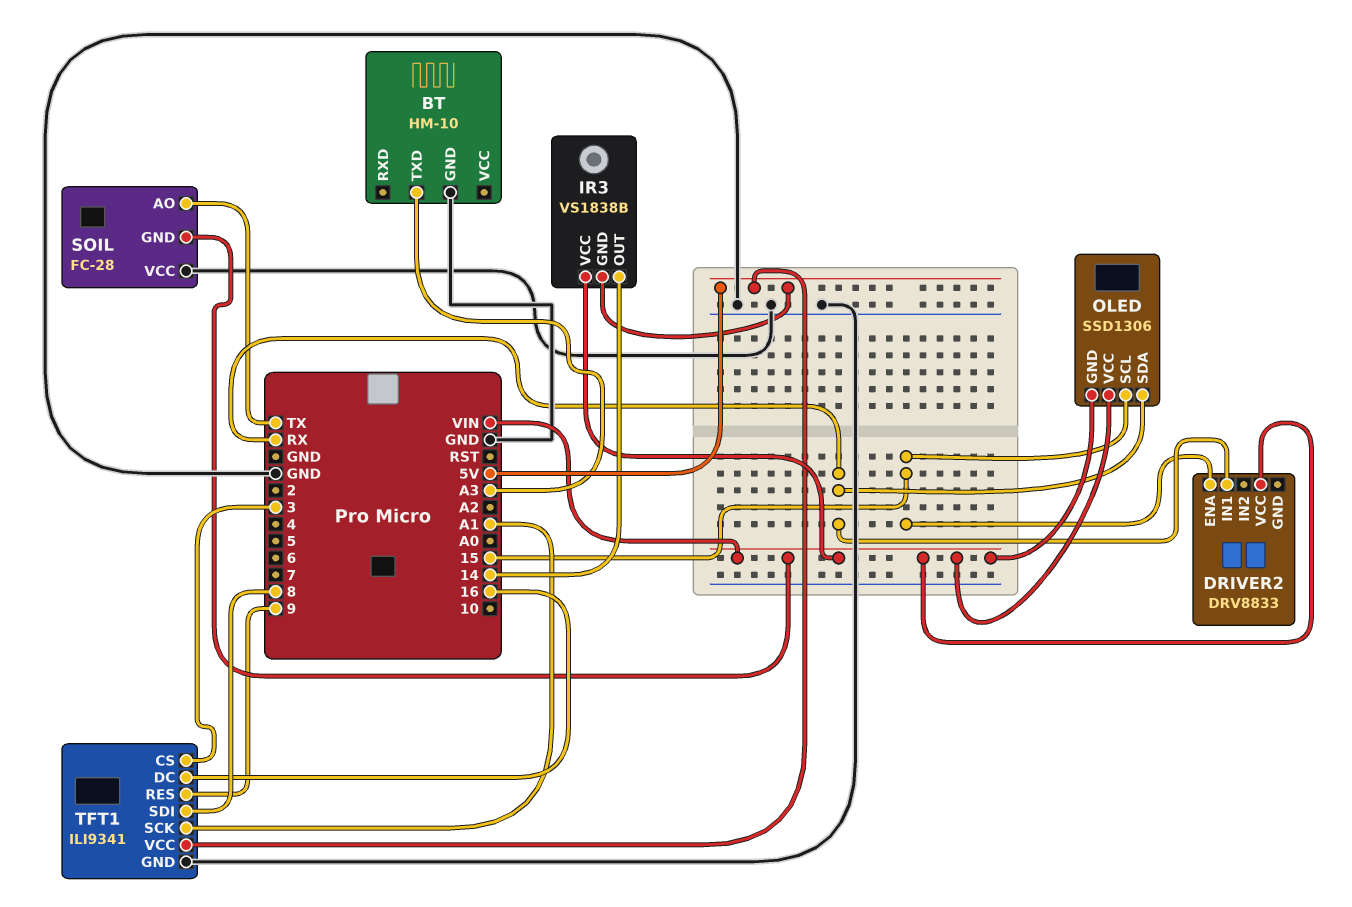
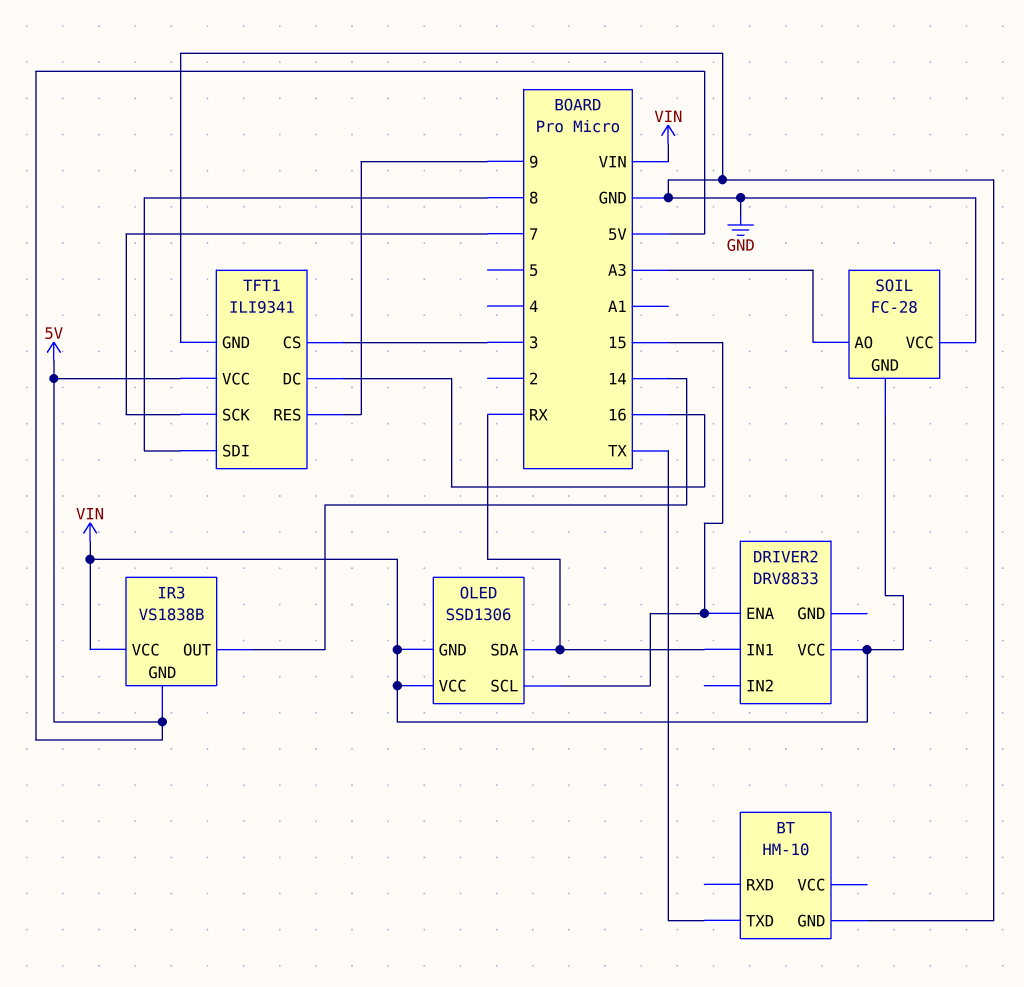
BT pin TXD: A3 -> TX
SOIL pin AO: TX -> A3
TFT1 pin SCK: A1 -> 7

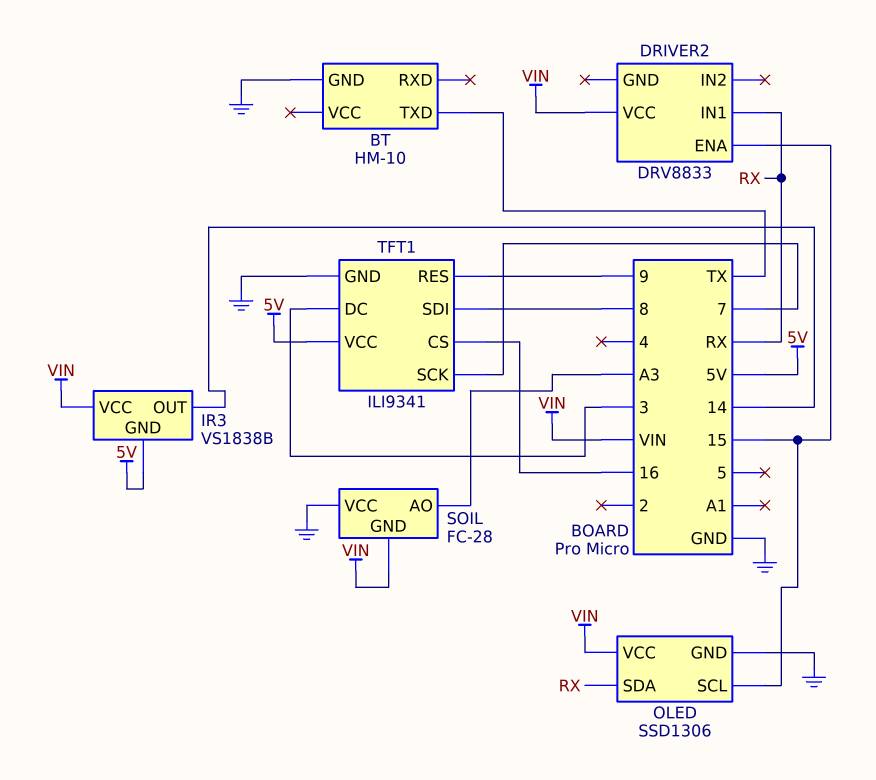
OLED pin GND: VIN -> GND
TFT1 pin CS: 3 -> 16
TFT1 pin DC: 16 -> 3

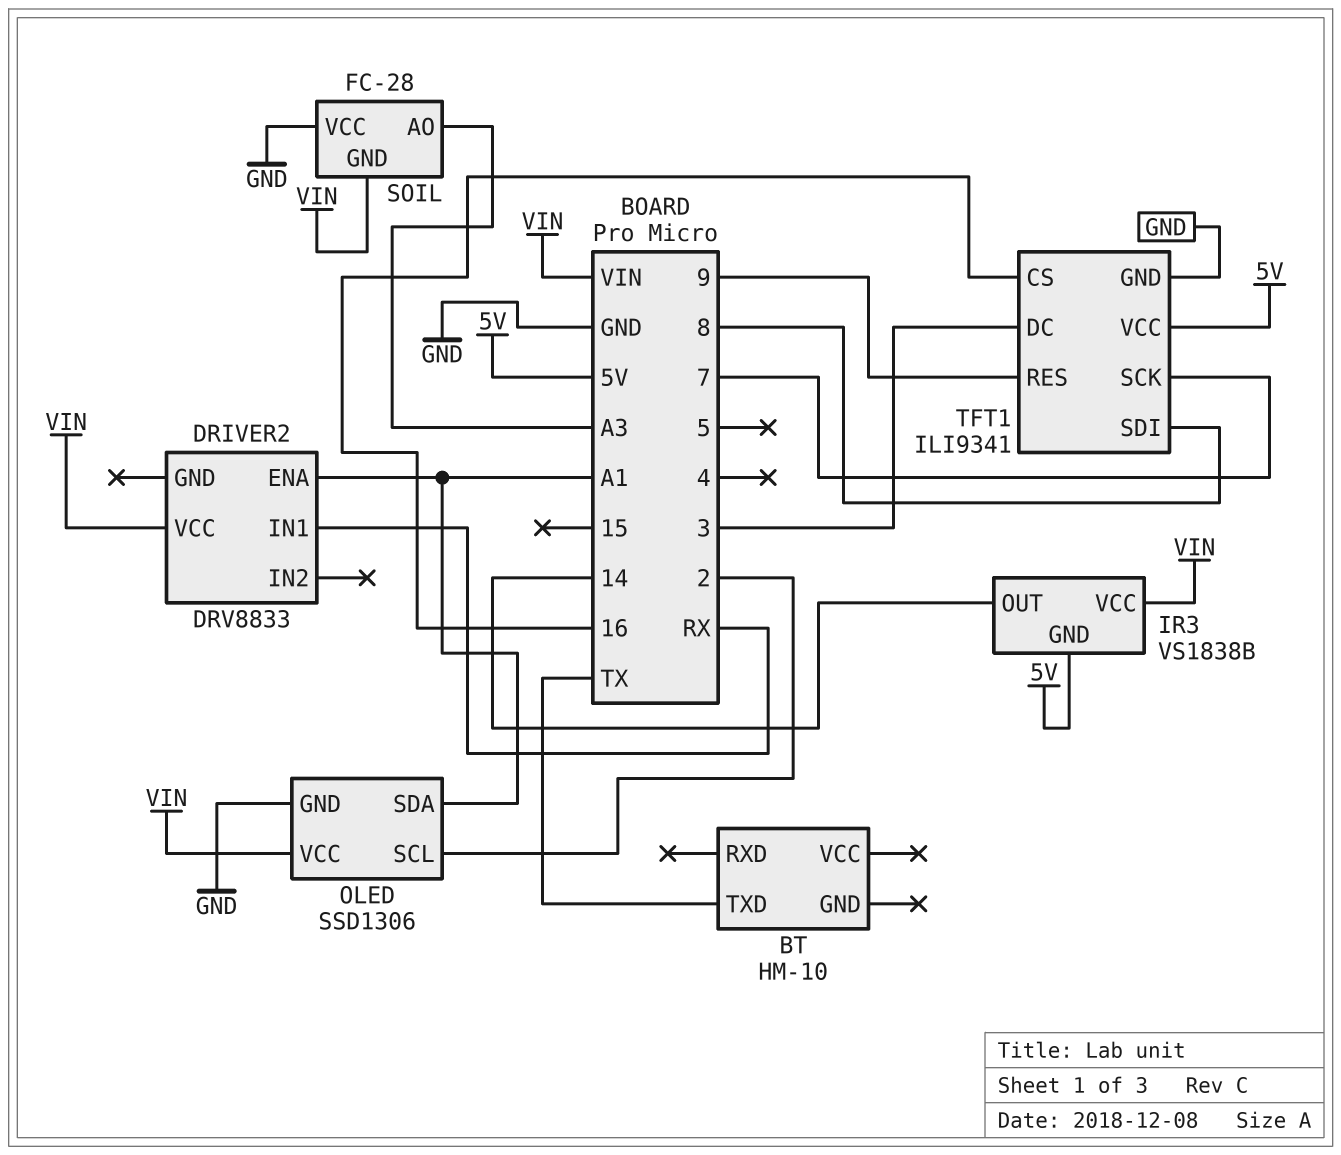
BT pin GND: GND -> none
DRIVER2 pin ENA: 15 -> A1
OLED pin SCL: 15 -> 2
OLED pin SDA: RX -> A1

